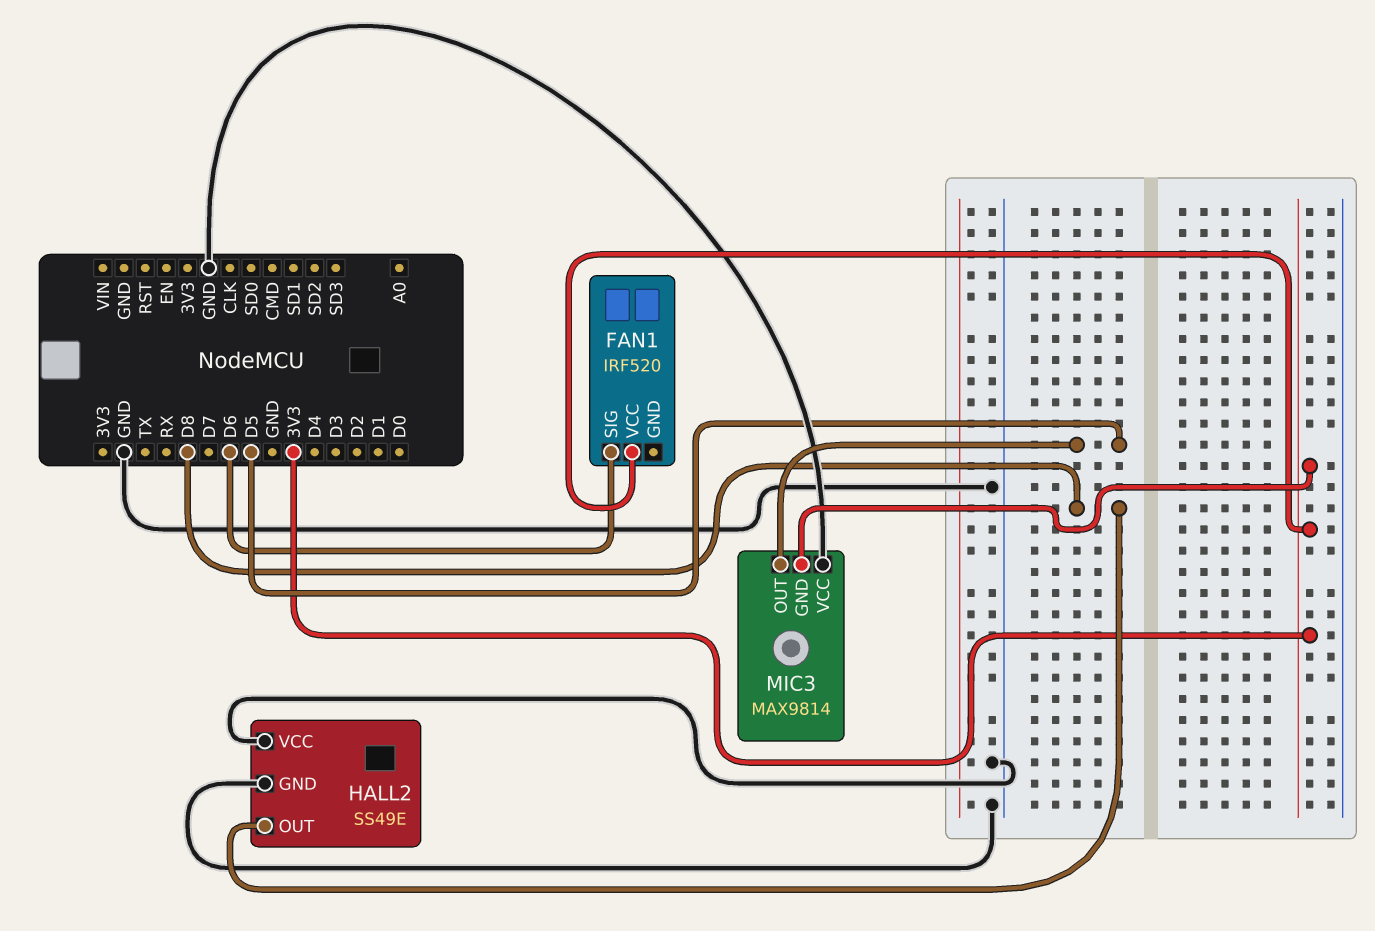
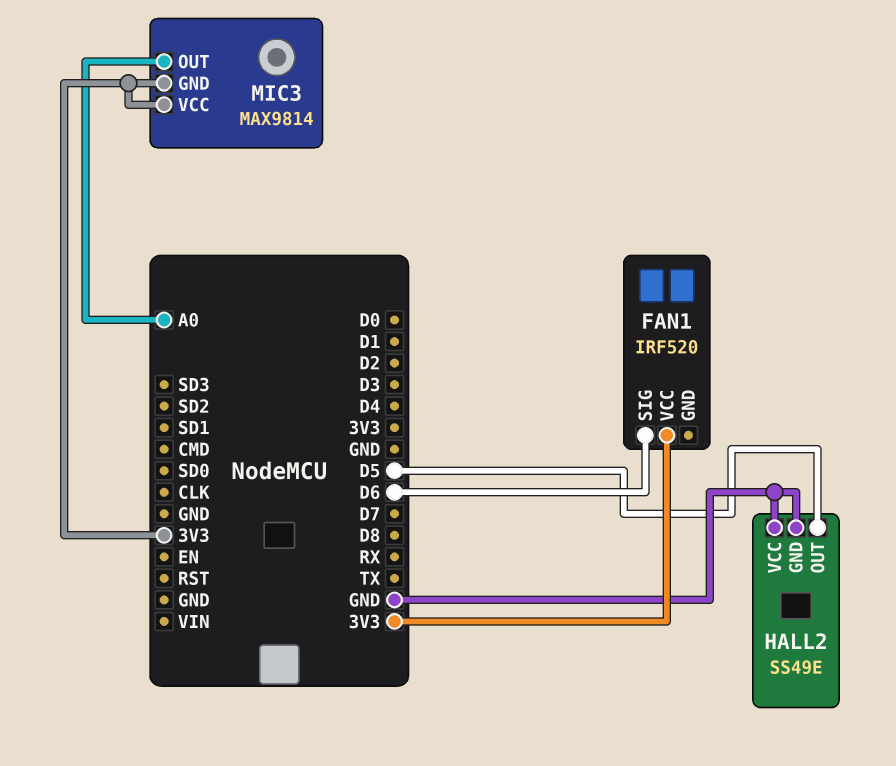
HALL2 pin OUT: D8 -> D5
MIC3 pin OUT: D5 -> A0
MIC3 pin VCC: GND -> 3V3

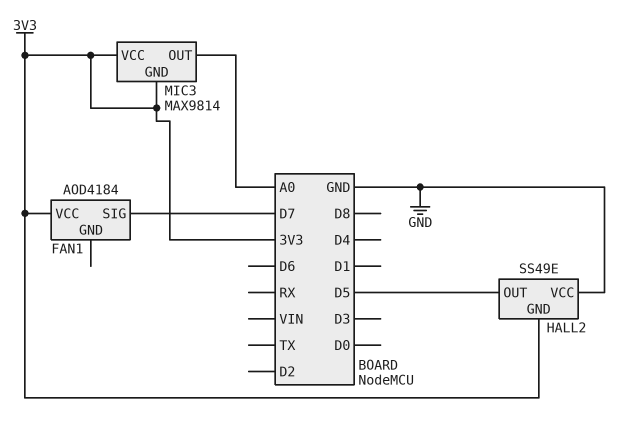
FAN1: IRF520 -> AOD4184
FAN1 pin SIG: D6 -> D7
HALL2 pin GND: GND -> 3V3

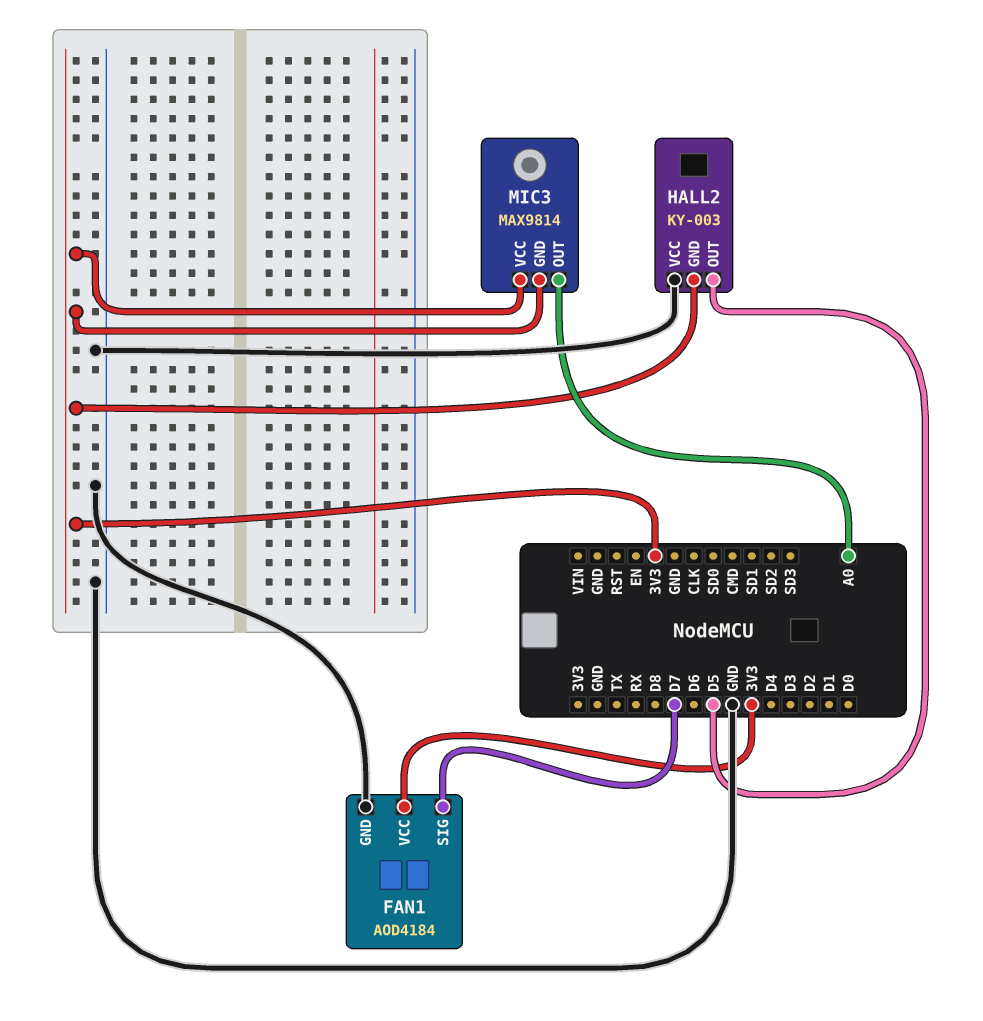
FAN1 pin GND: none -> GND
HALL2: SS49E -> KY-003

